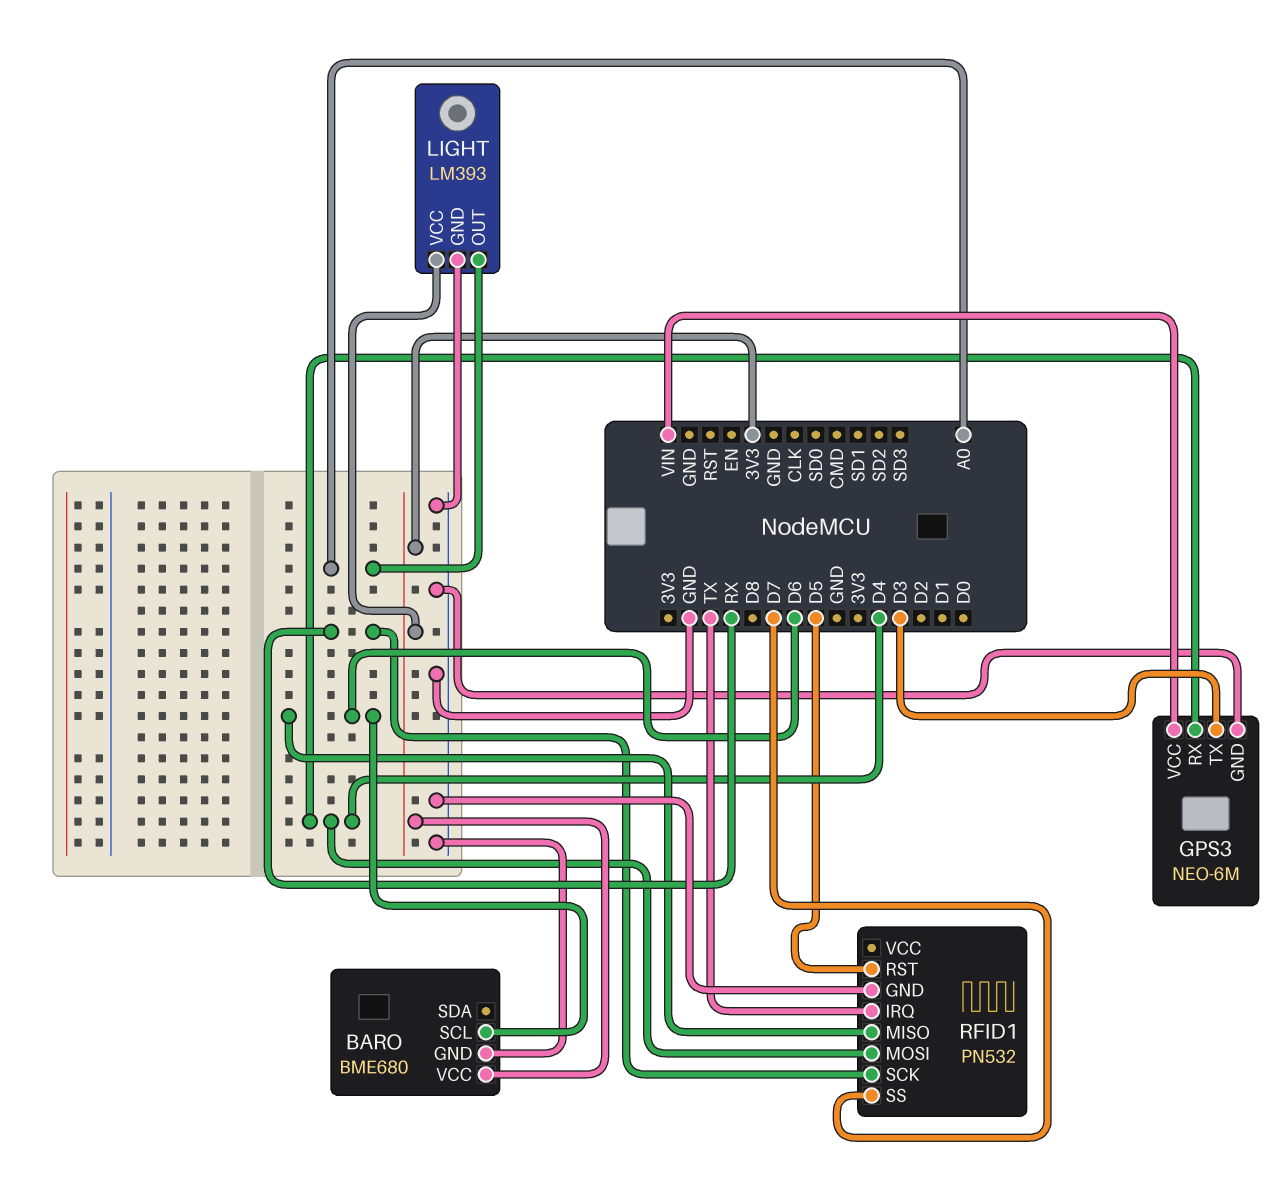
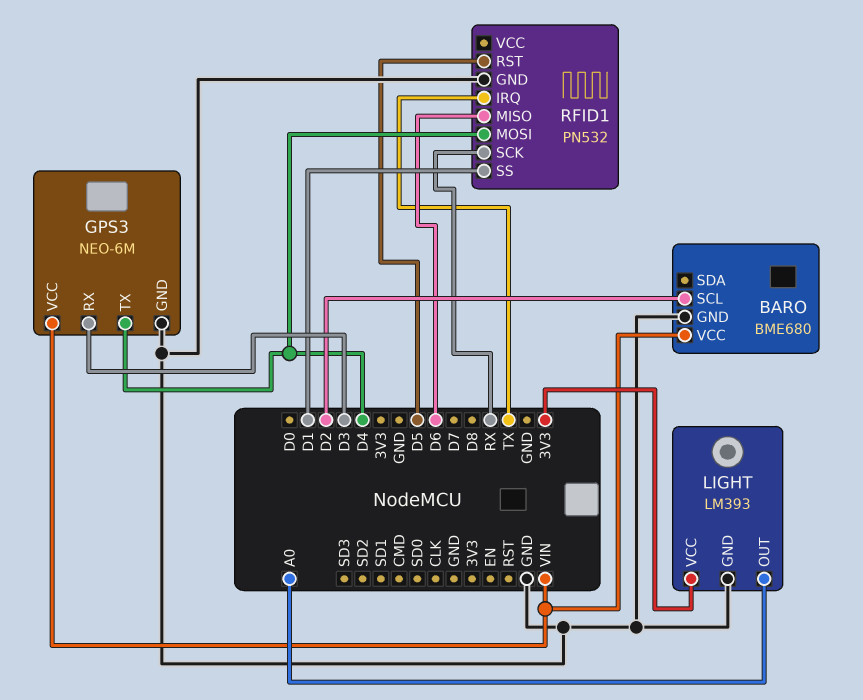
BARO pin SCL: D6 -> D2
BARO pin VCC: 3V3 -> VIN
GPS3 pin RX: D4 -> D3
GPS3 pin TX: D3 -> D4
RFID1 pin SS: D7 -> D1

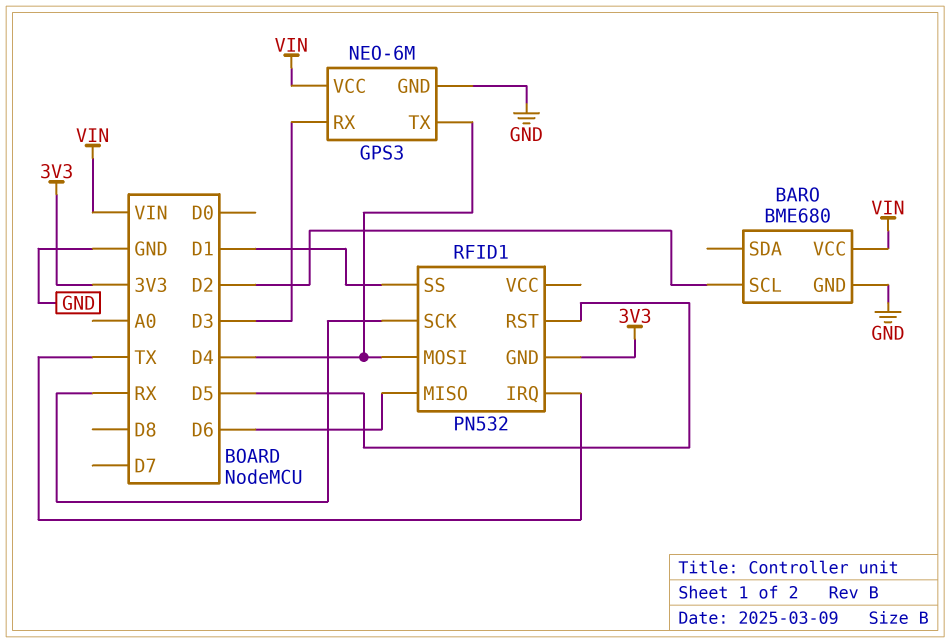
LIGHT: LM393 -> none
LIGHT pin GND: GND -> none
LIGHT pin OUT: A0 -> none
LIGHT pin VCC: 3V3 -> none
RFID1 pin GND: GND -> 3V3

